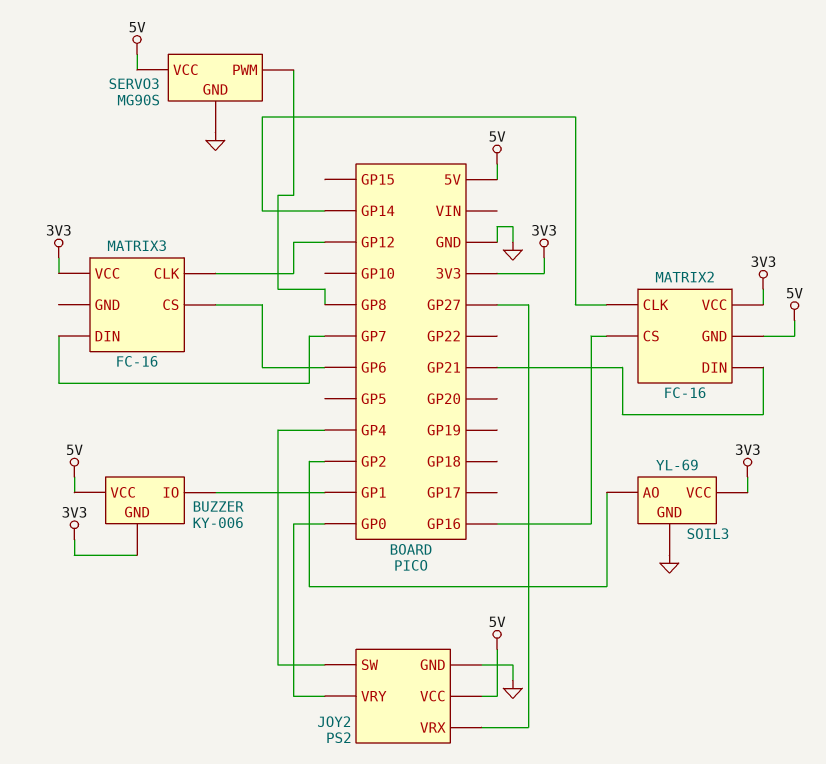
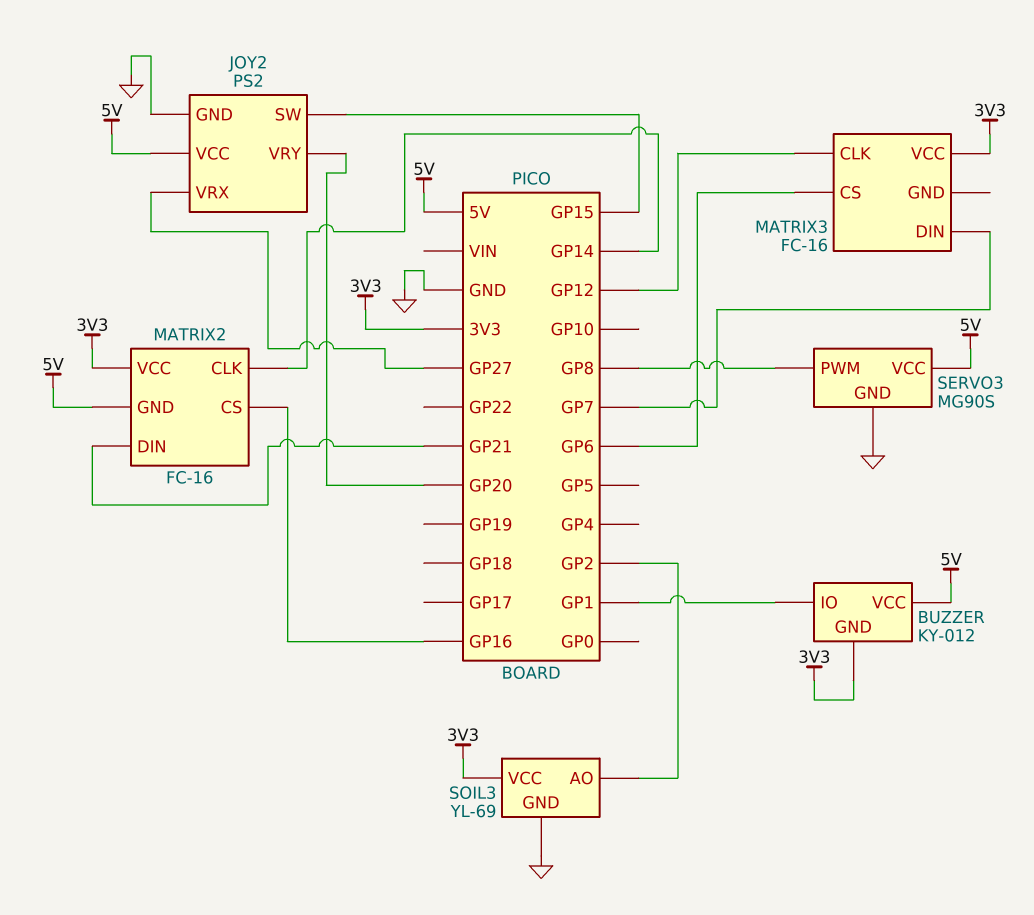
BUZZER: KY-006 -> KY-012
JOY2 pin SW: GP4 -> GP15
JOY2 pin VRY: GP0 -> GP20

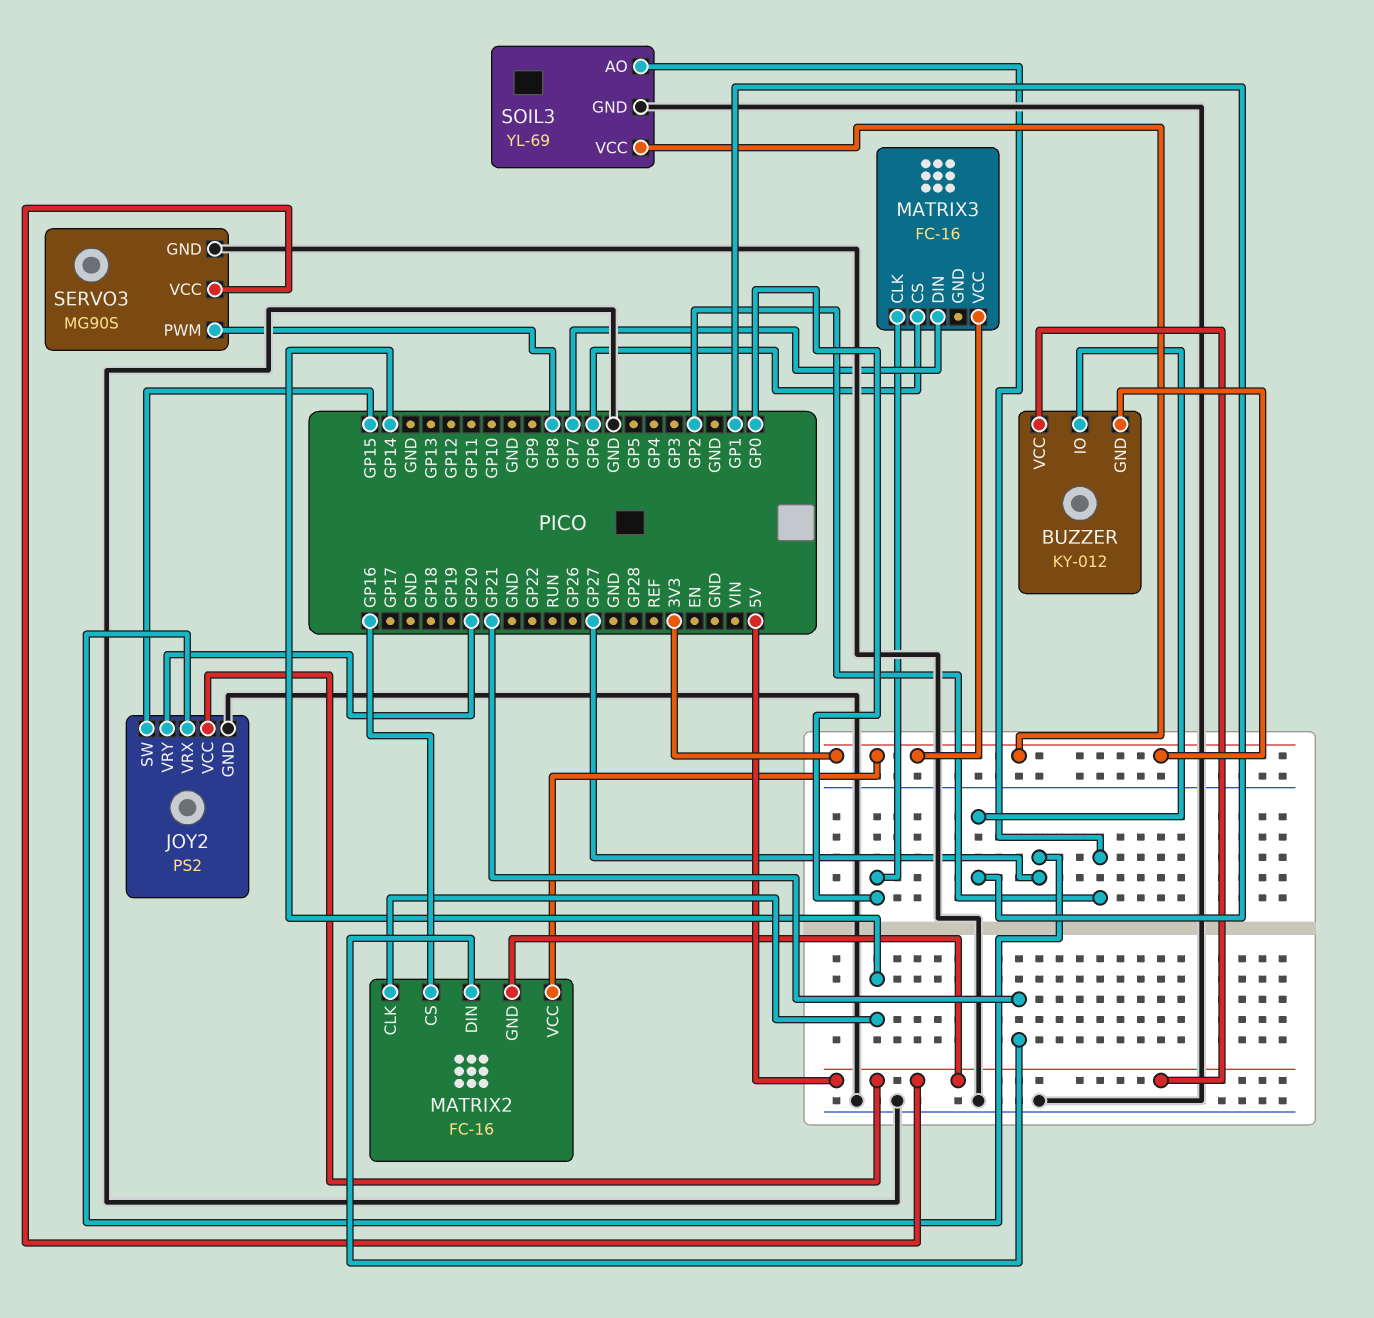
MATRIX3 pin CLK: GP12 -> GP0

